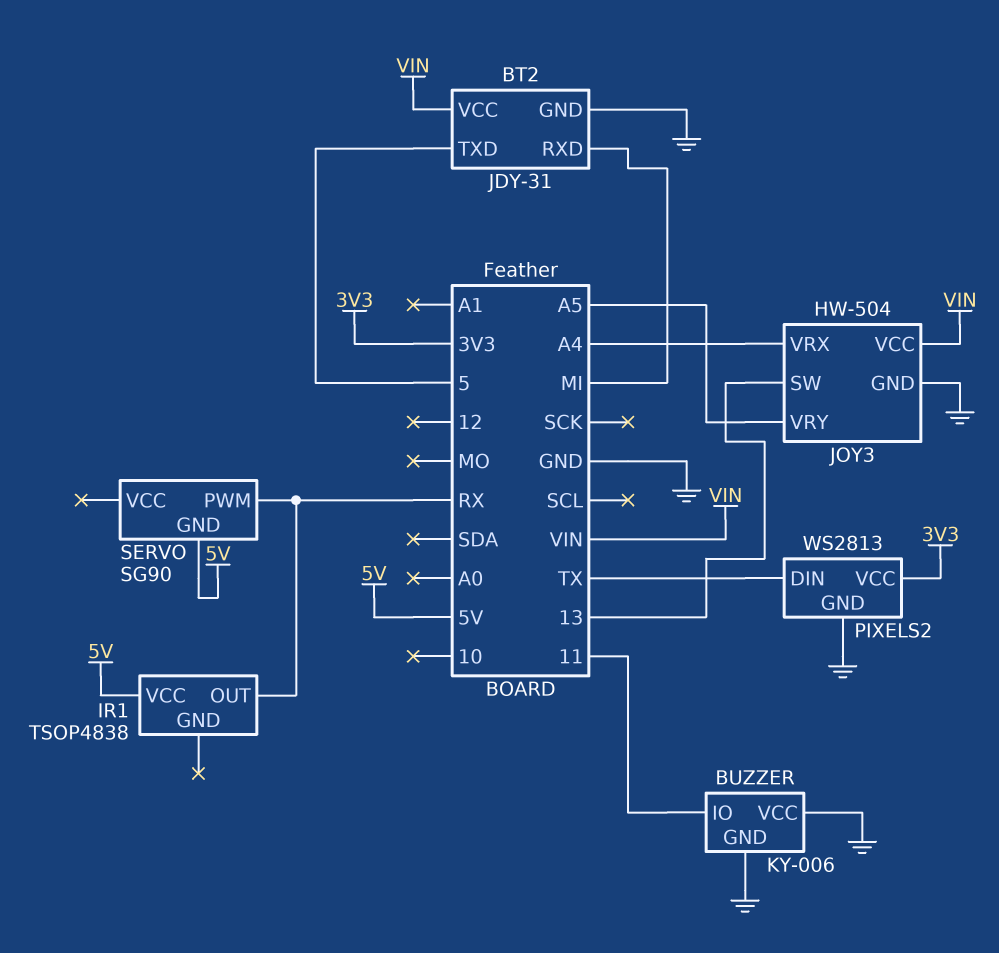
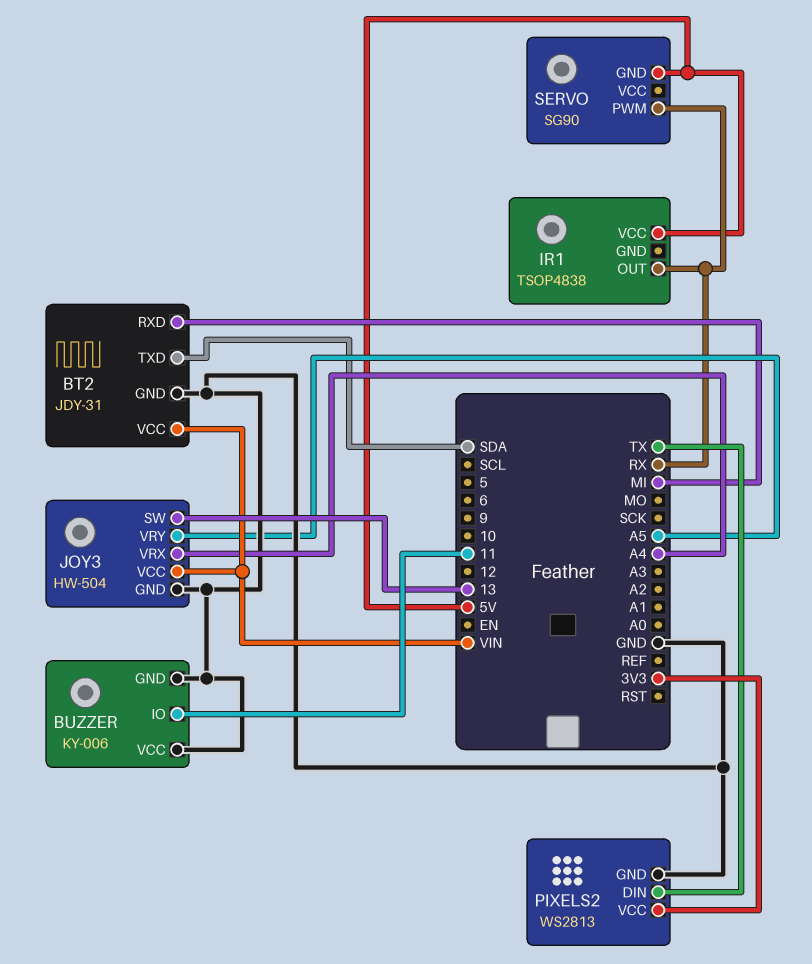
BT2 pin TXD: 5 -> SDA

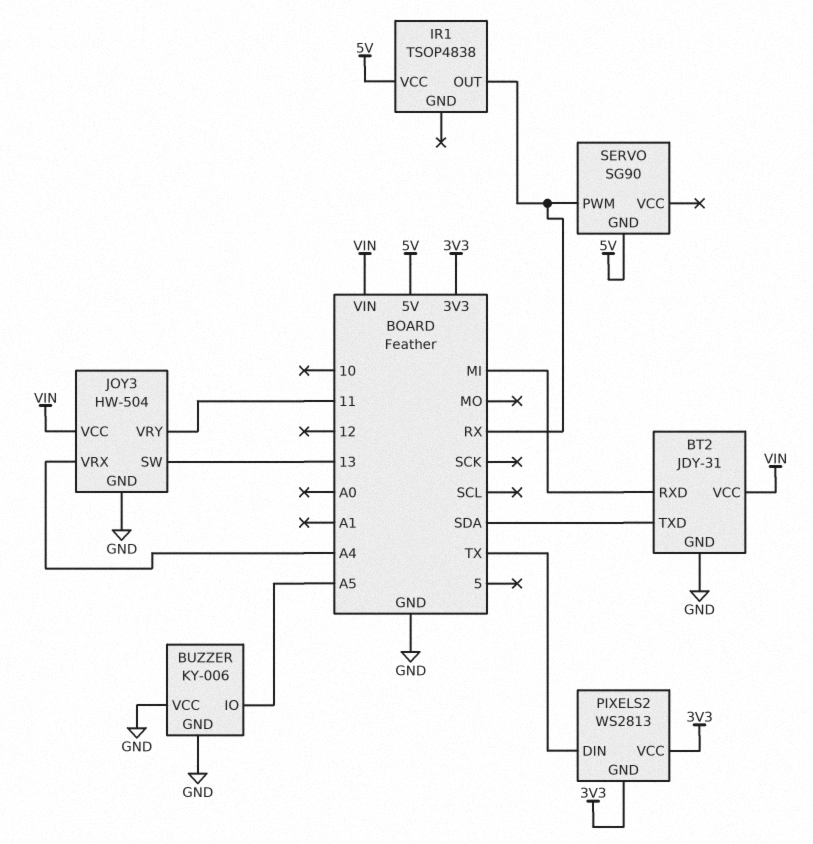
BUZZER pin IO: 11 -> A5
JOY3 pin VRY: A5 -> 11
PIXELS2 pin GND: GND -> 3V3

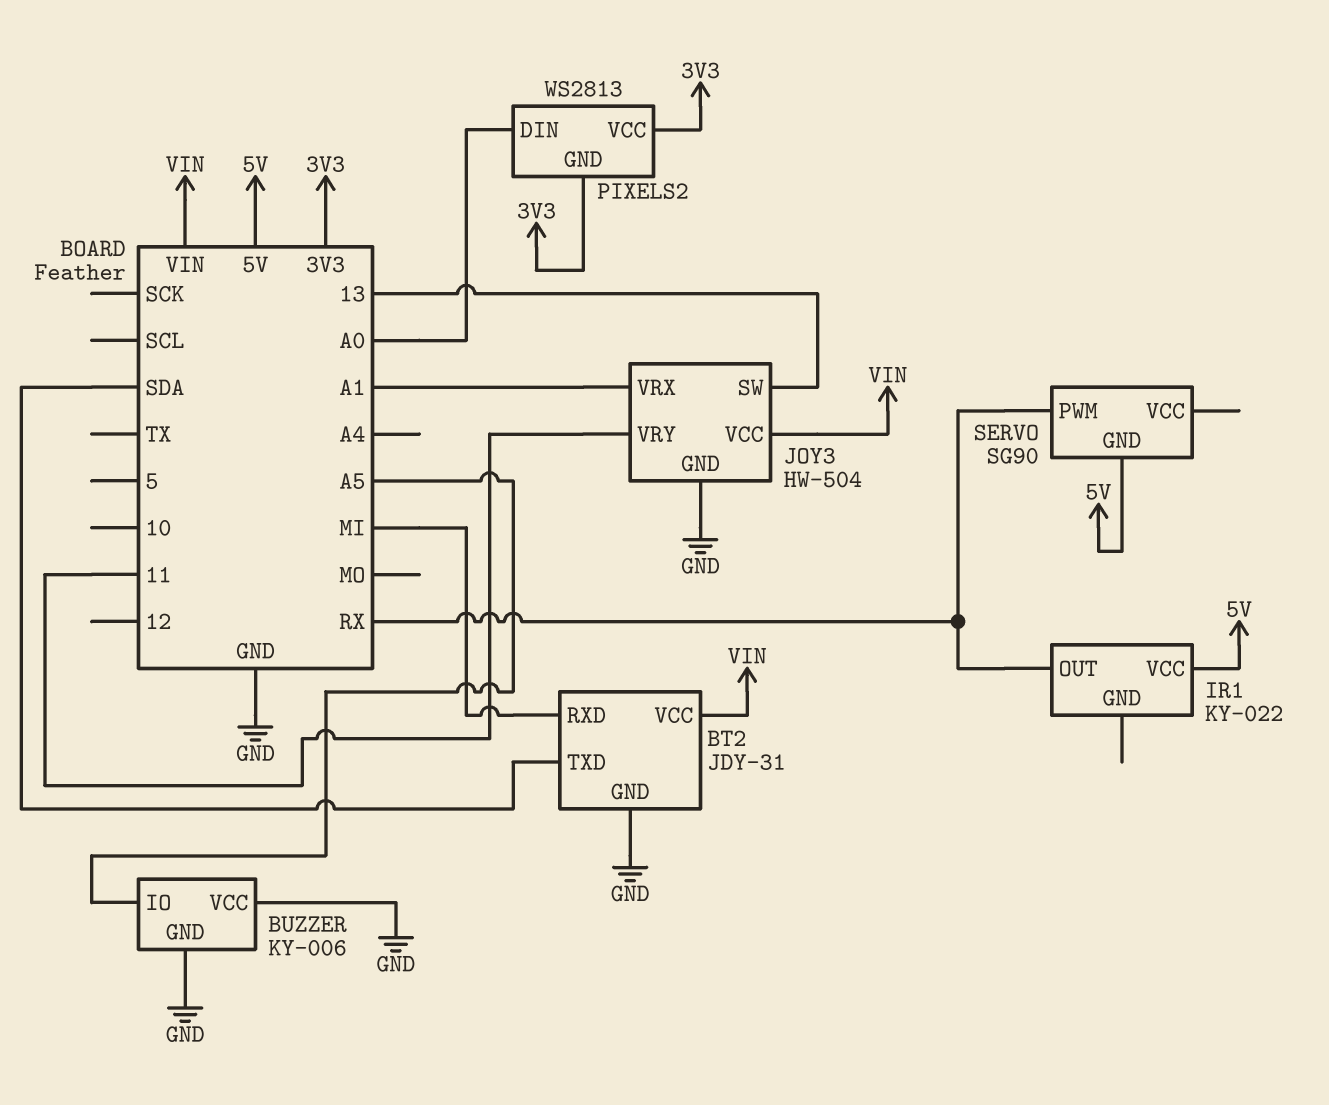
IR1: TSOP4838 -> KY-022
JOY3 pin VRX: A4 -> A1
PIXELS2 pin DIN: TX -> A0

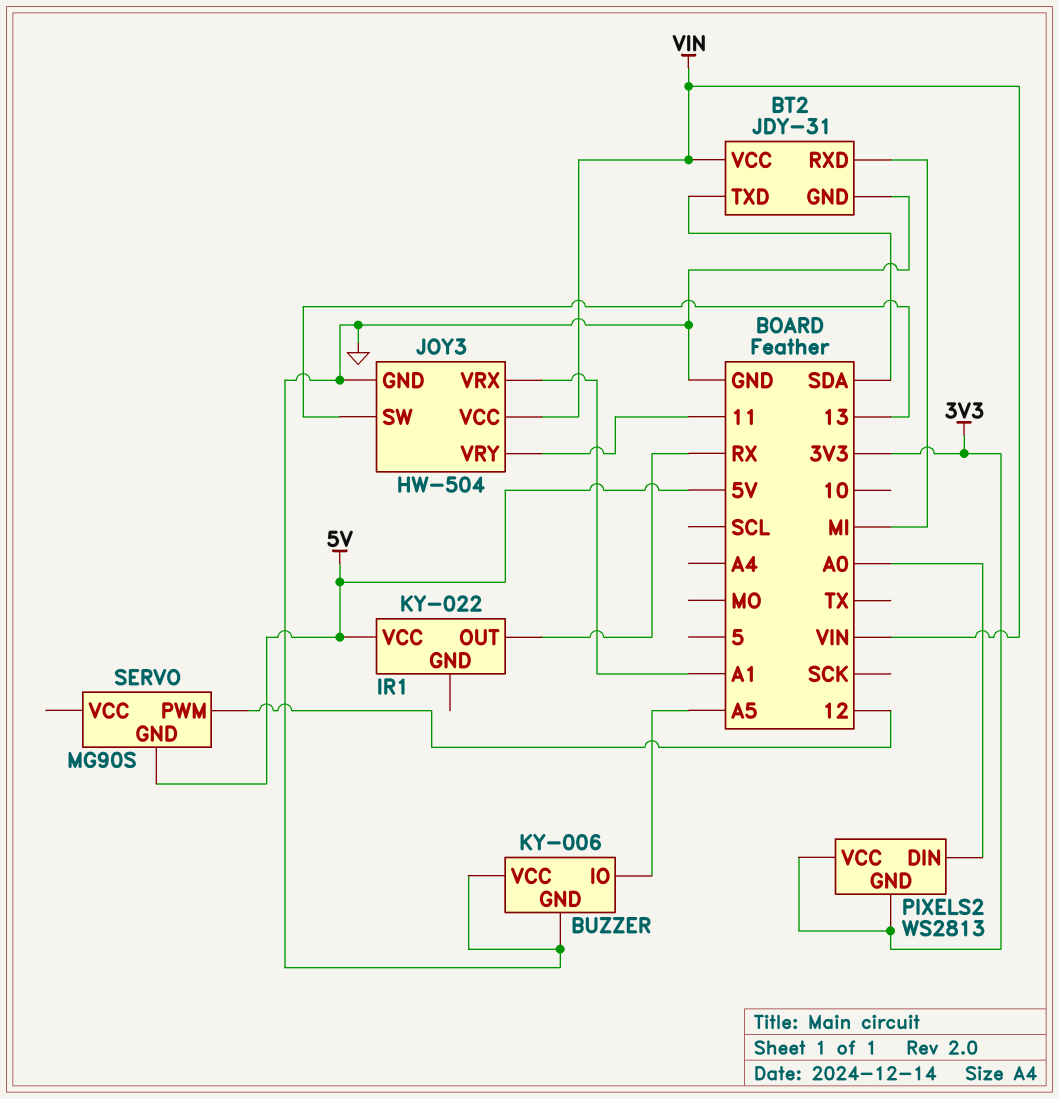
SERVO: SG90 -> MG90S
SERVO pin PWM: RX -> 12

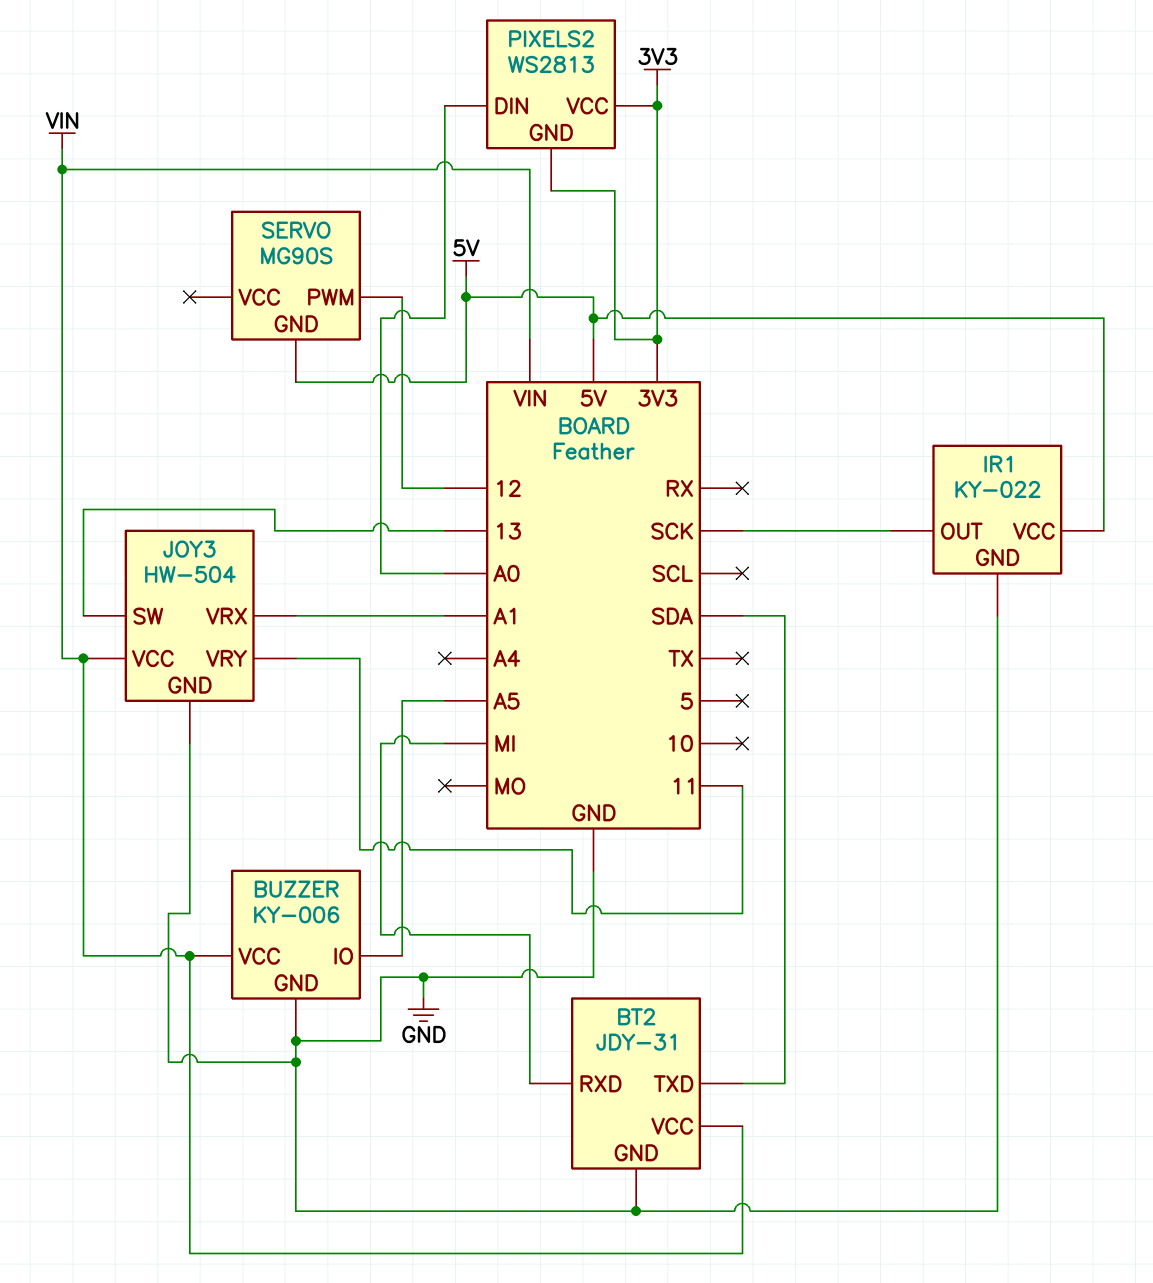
BUZZER pin VCC: GND -> VIN
IR1 pin GND: none -> GND
IR1 pin OUT: RX -> SCK

